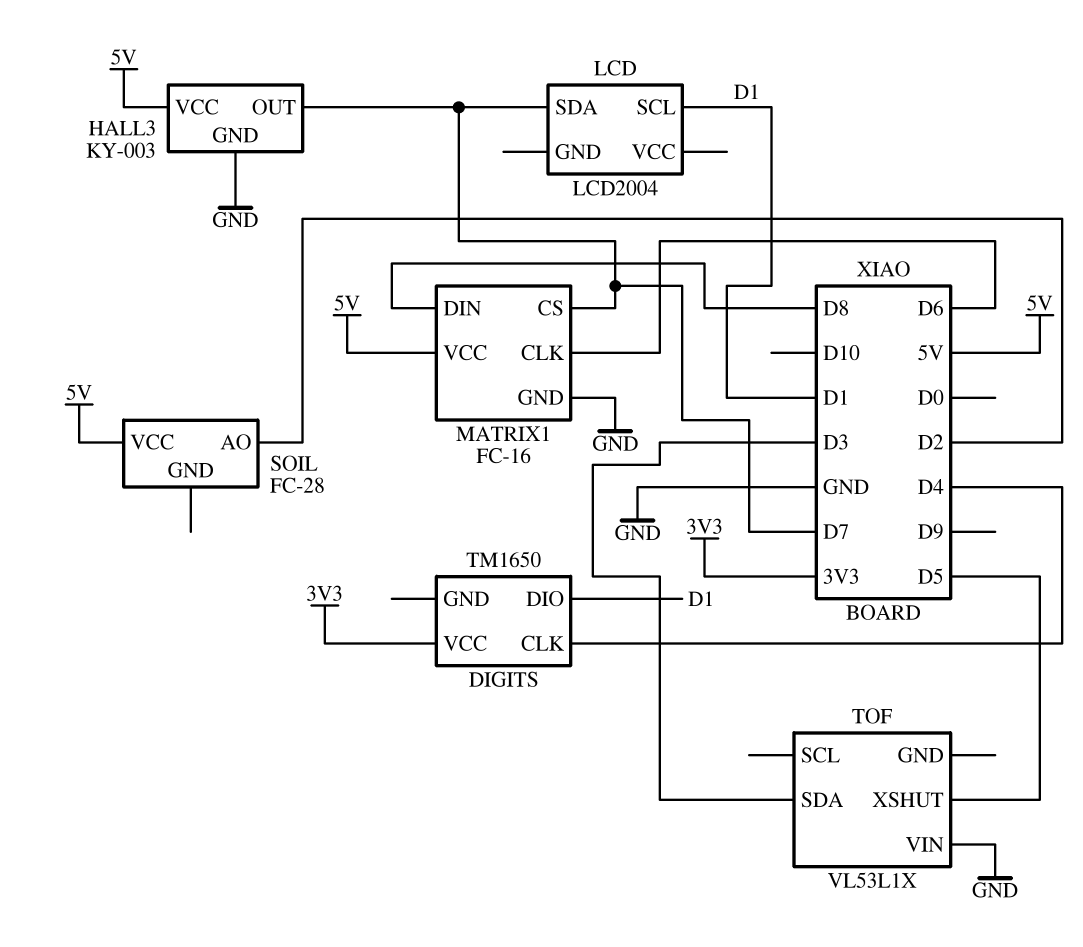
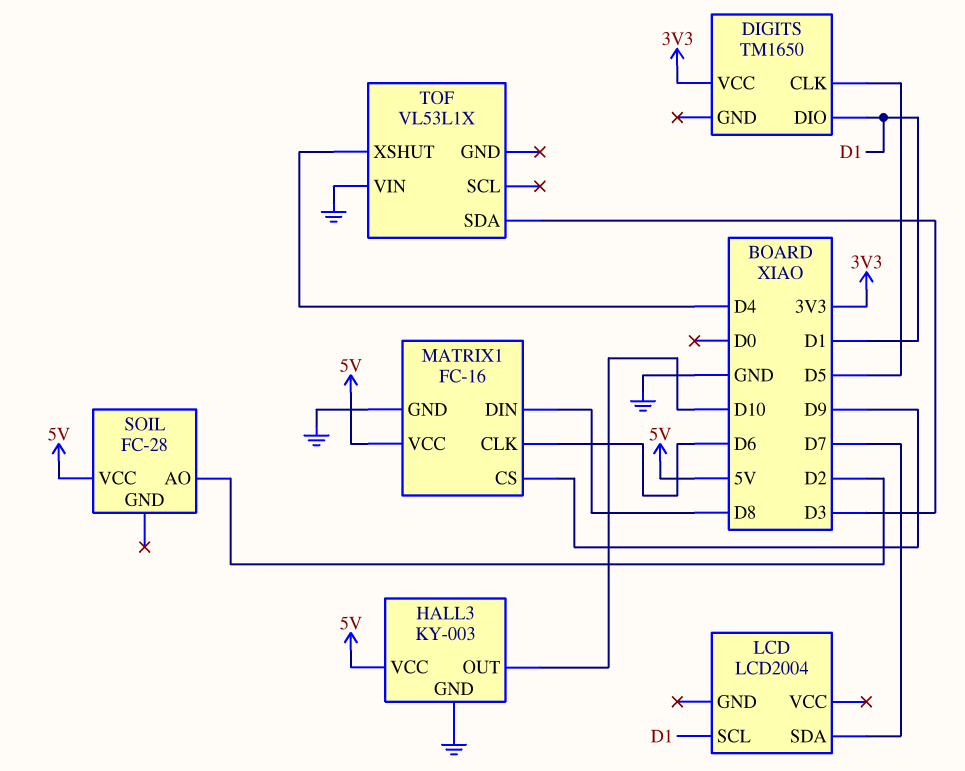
DIGITS pin CLK: D4 -> D5
HALL3 pin OUT: D7 -> D10
MATRIX1 pin CS: D7 -> D9
TOF pin XSHUT: D5 -> D4

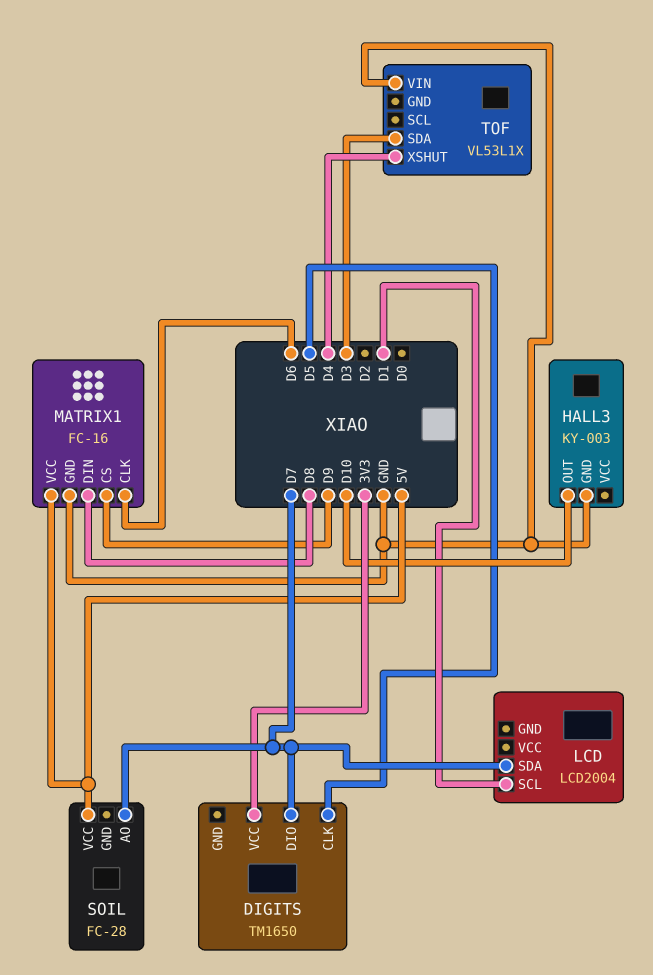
DIGITS pin DIO: D1 -> D7
HALL3 pin VCC: 5V -> none
SOIL pin AO: D2 -> D7

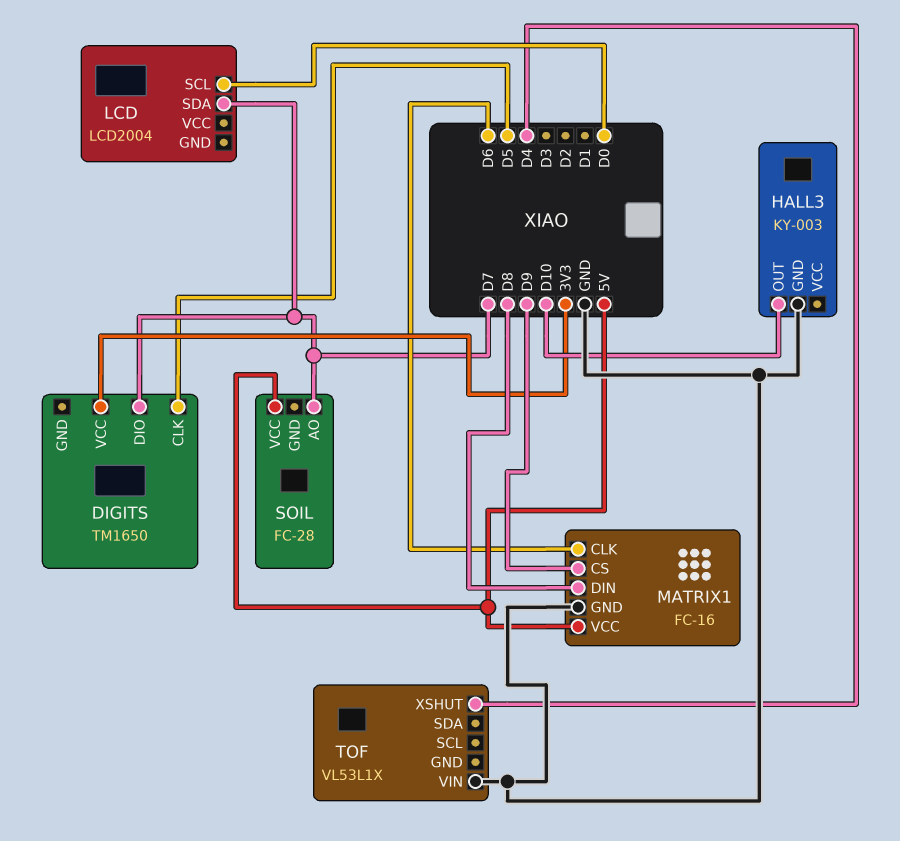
LCD pin SCL: D1 -> D0
TOF pin SDA: D3 -> none

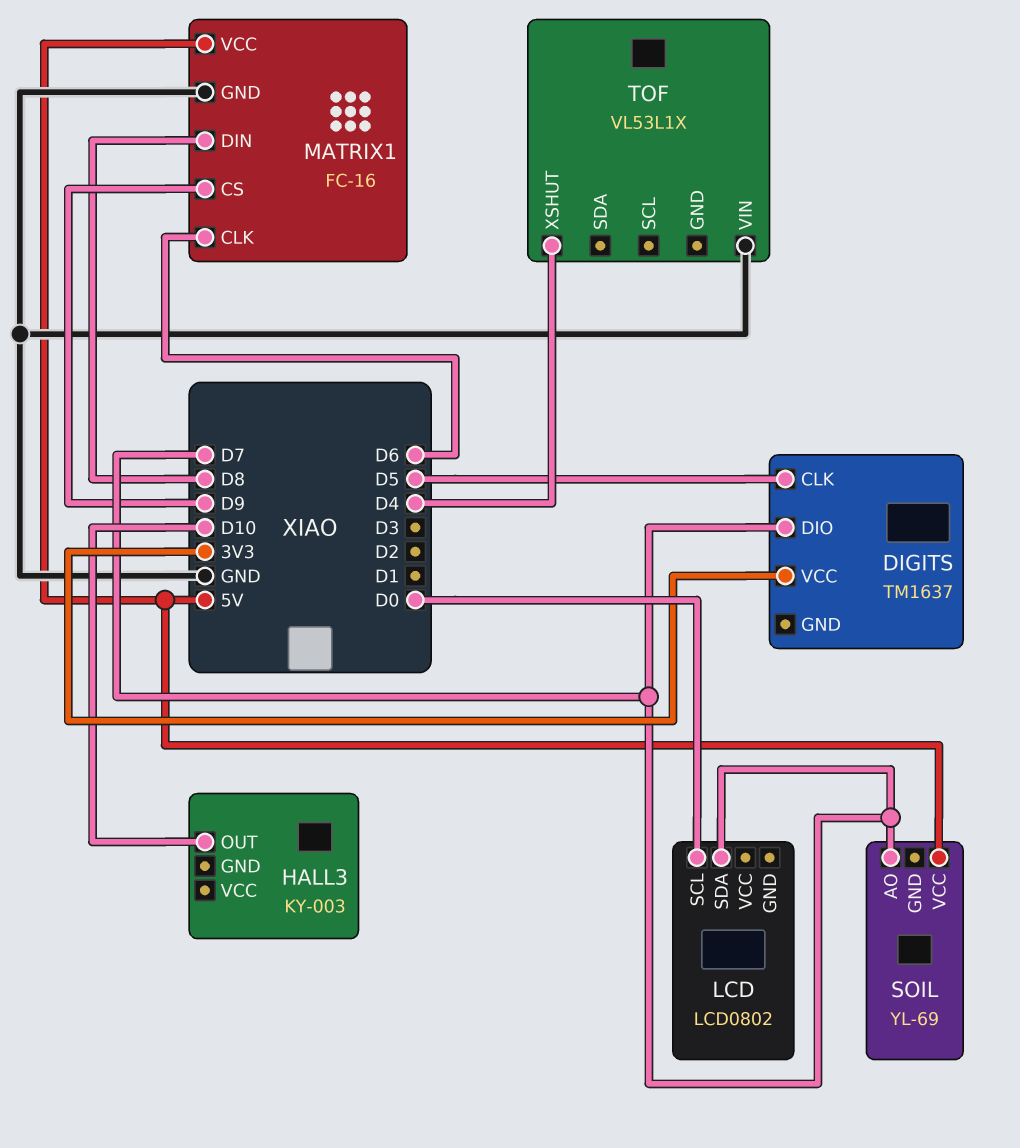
DIGITS: TM1650 -> TM1637
HALL3 pin GND: GND -> none
LCD: LCD2004 -> LCD0802
SOIL: FC-28 -> YL-69

